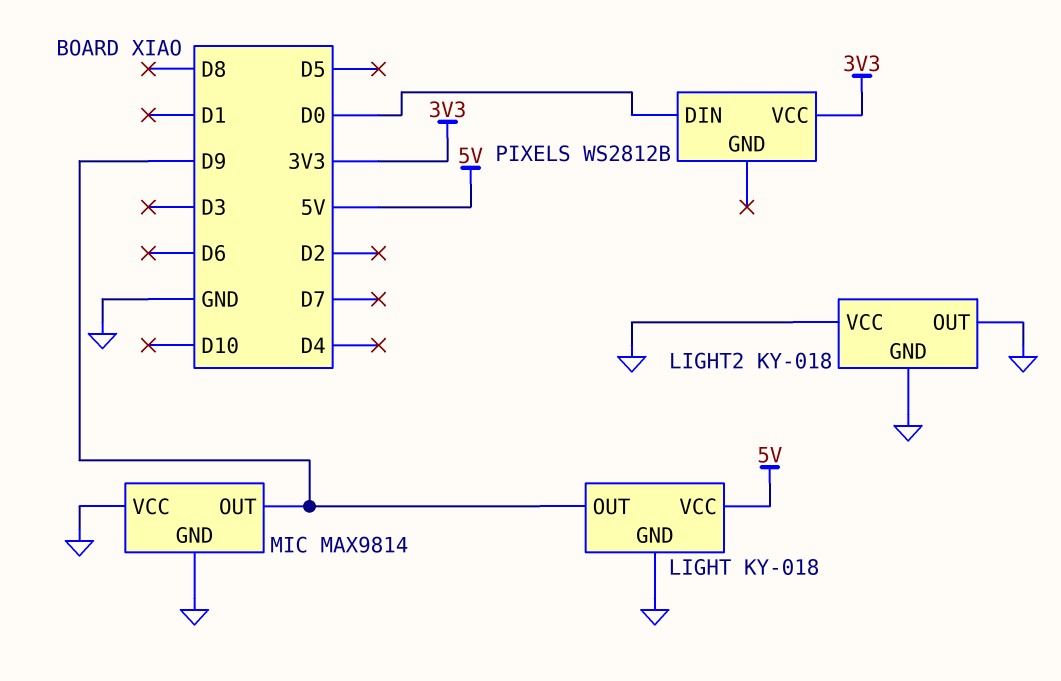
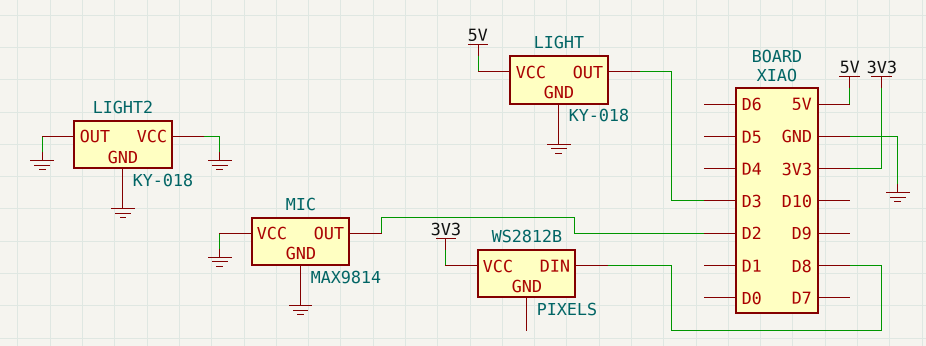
LIGHT pin OUT: D9 -> D3
MIC pin OUT: D9 -> D2
PIXELS pin DIN: D0 -> D8

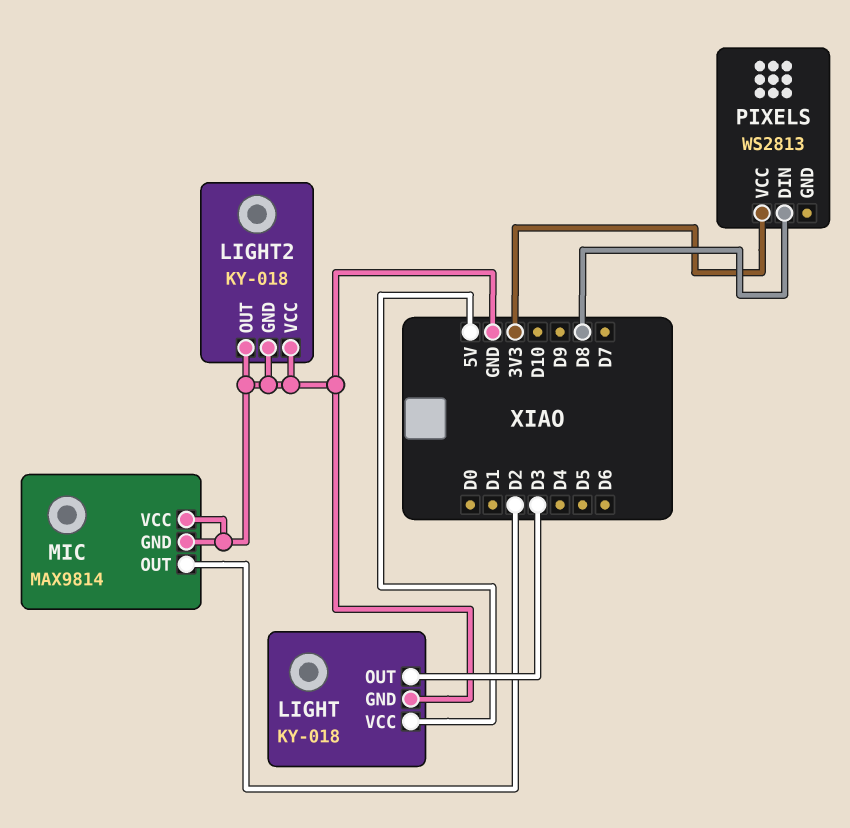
PIXELS: WS2812B -> WS2813

